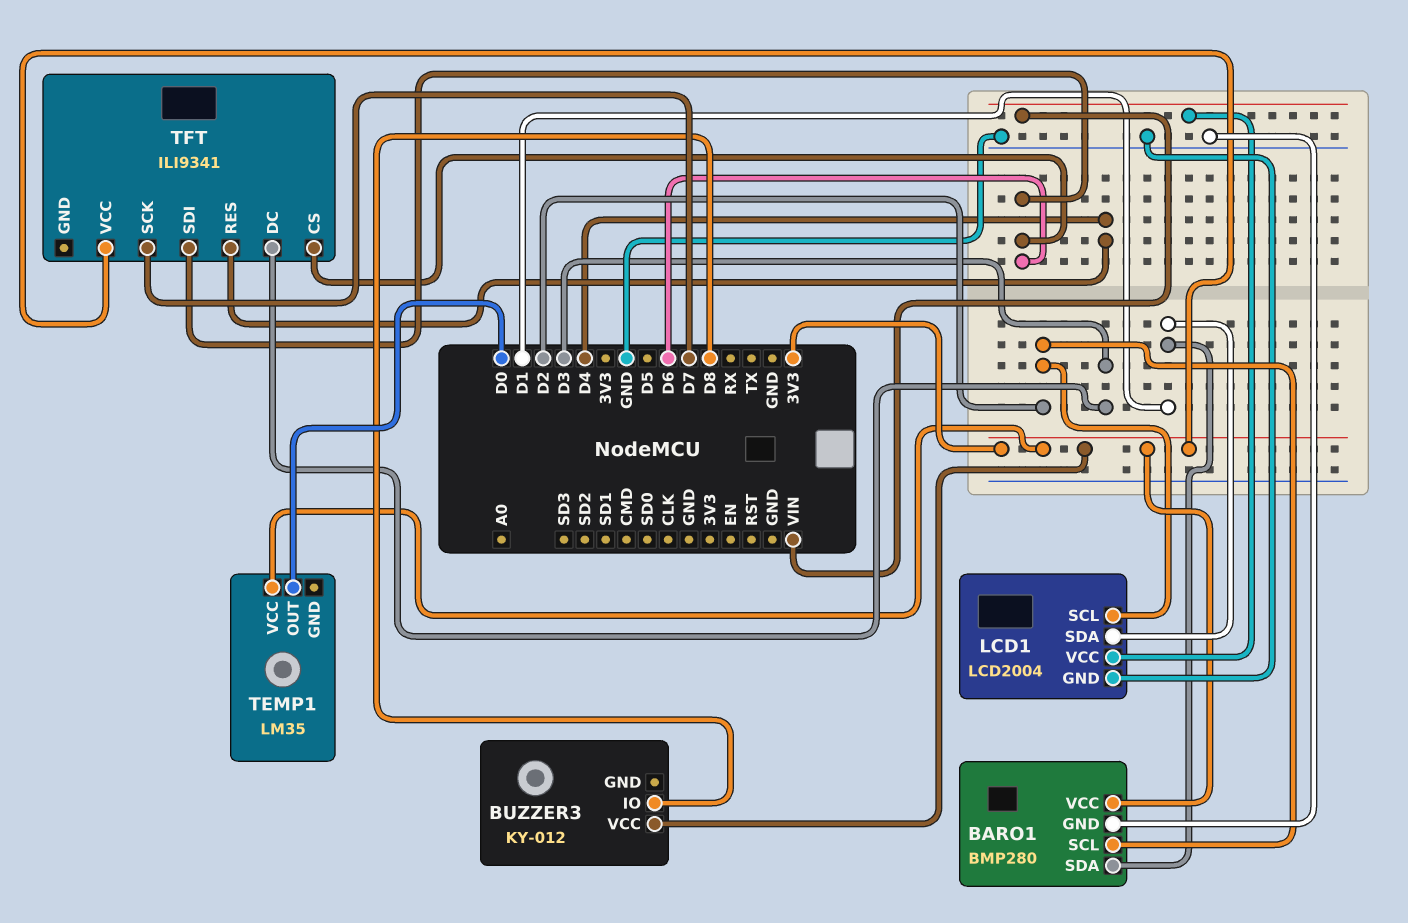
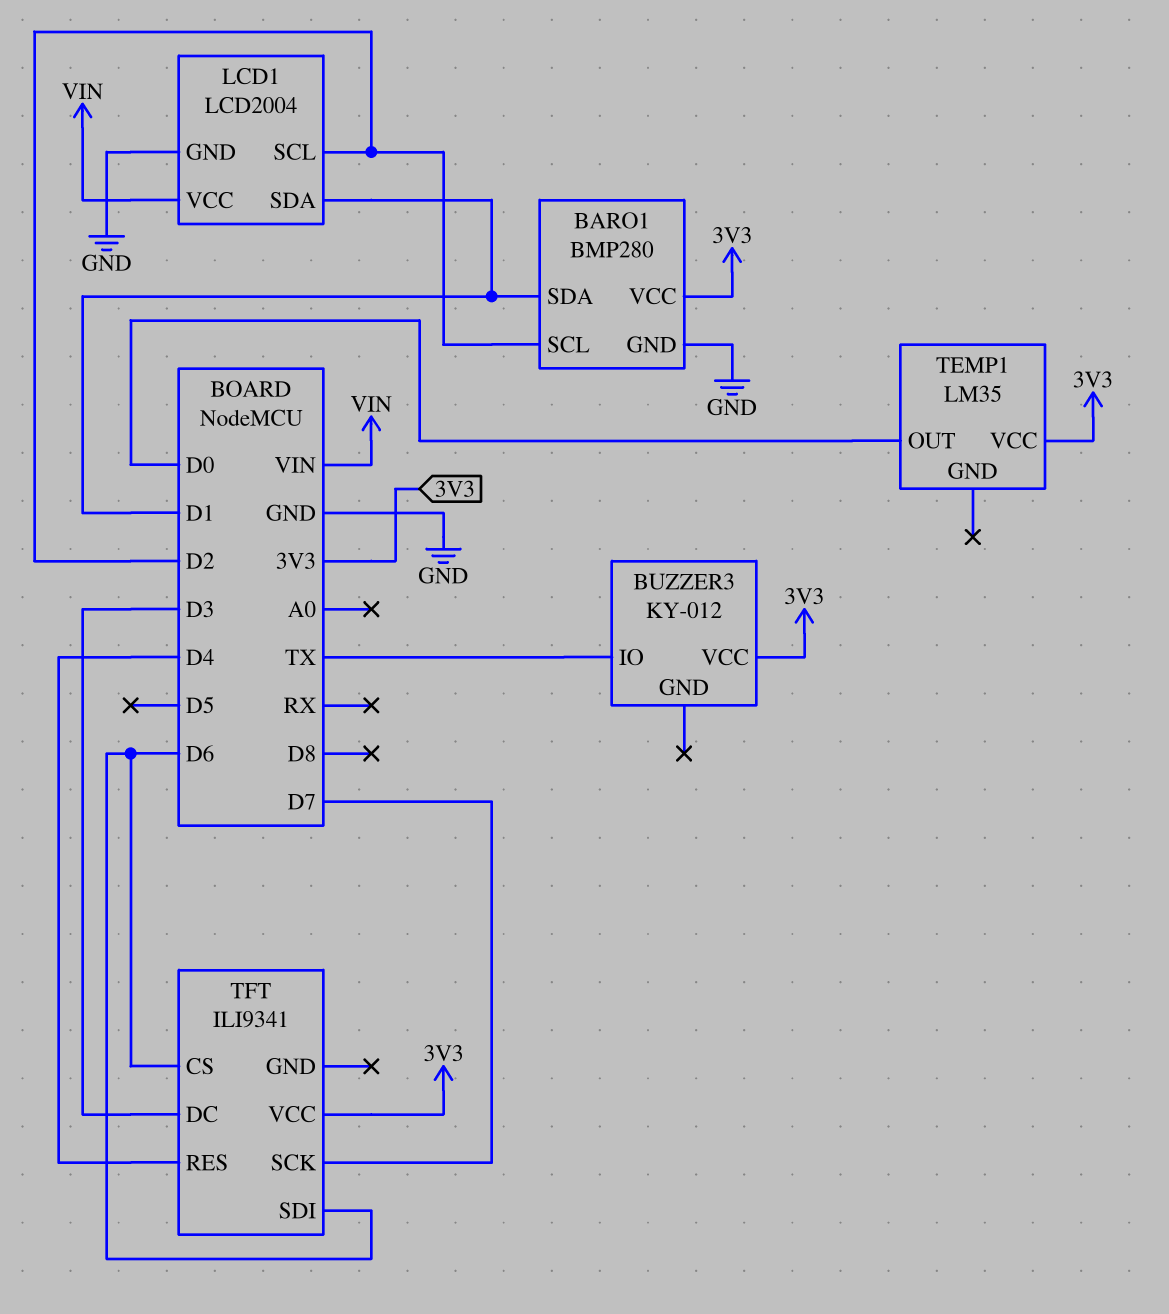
BUZZER3 pin IO: D8 -> TX

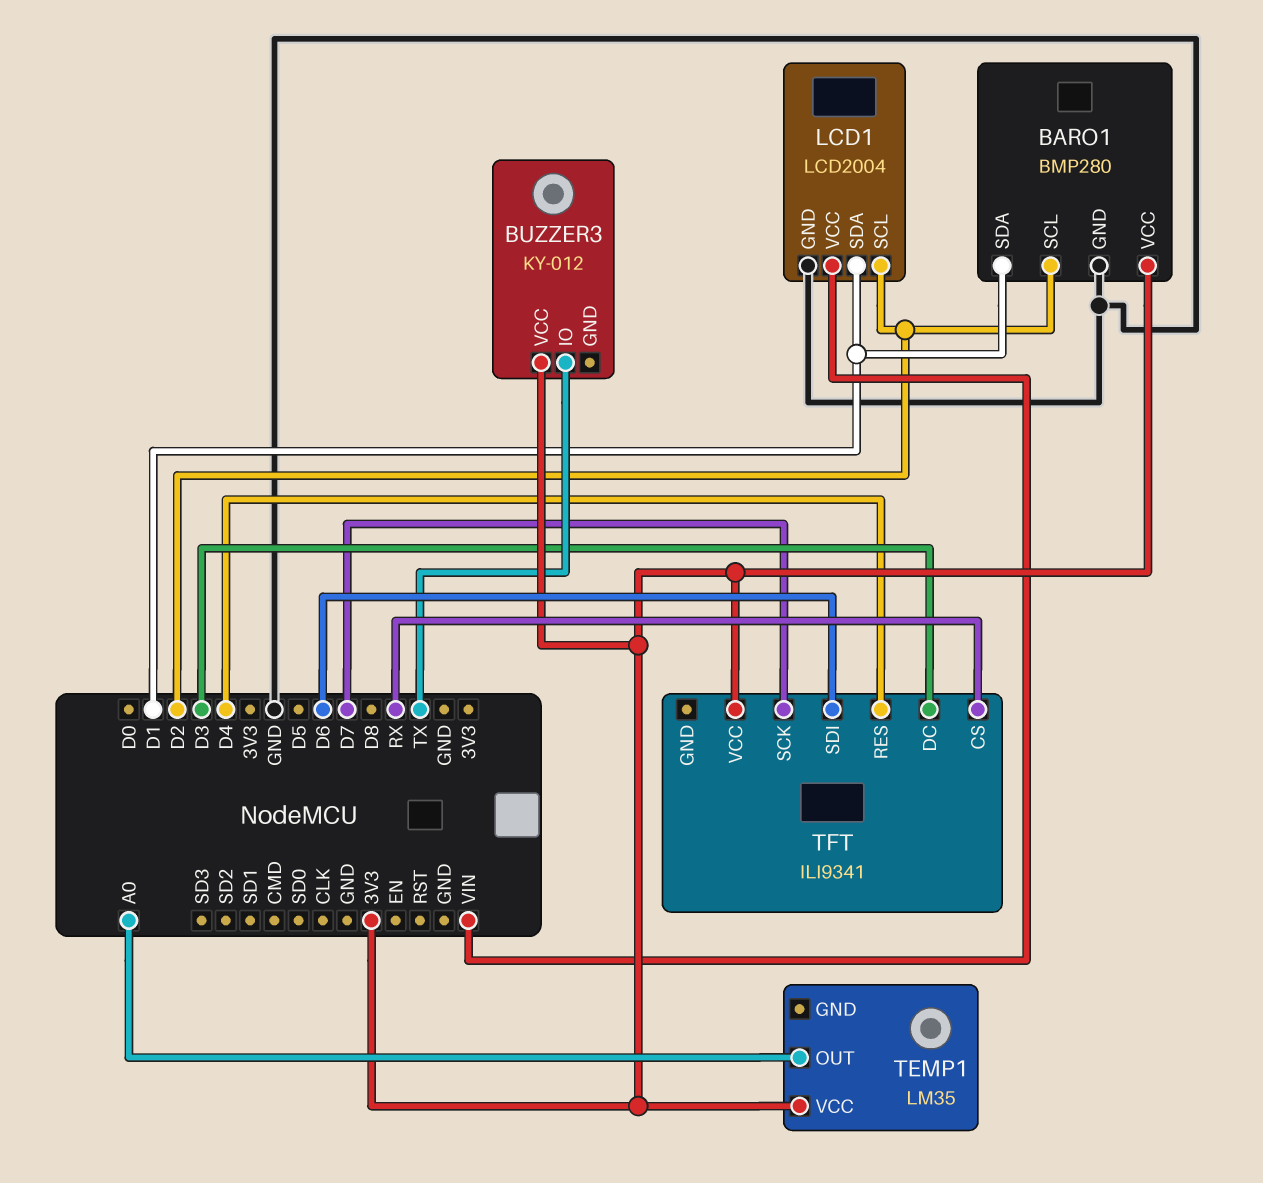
TEMP1 pin OUT: D0 -> A0
TFT pin CS: D6 -> RX

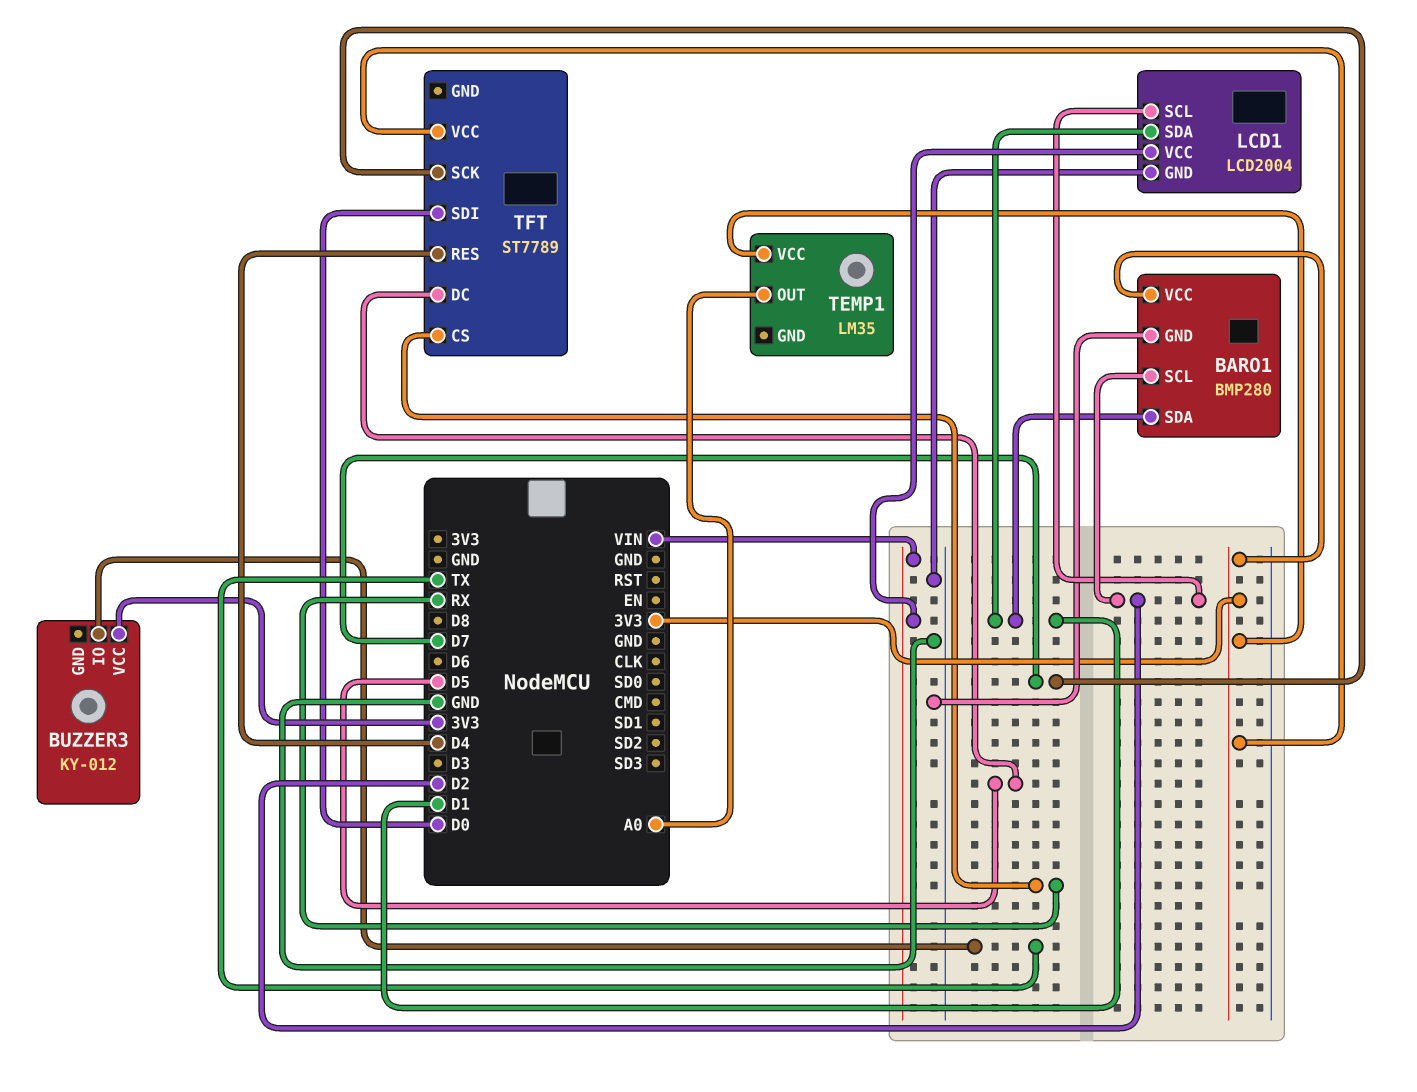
TFT: ILI9341 -> ST7789
TFT pin DC: D3 -> D5
TFT pin SDI: D6 -> D0

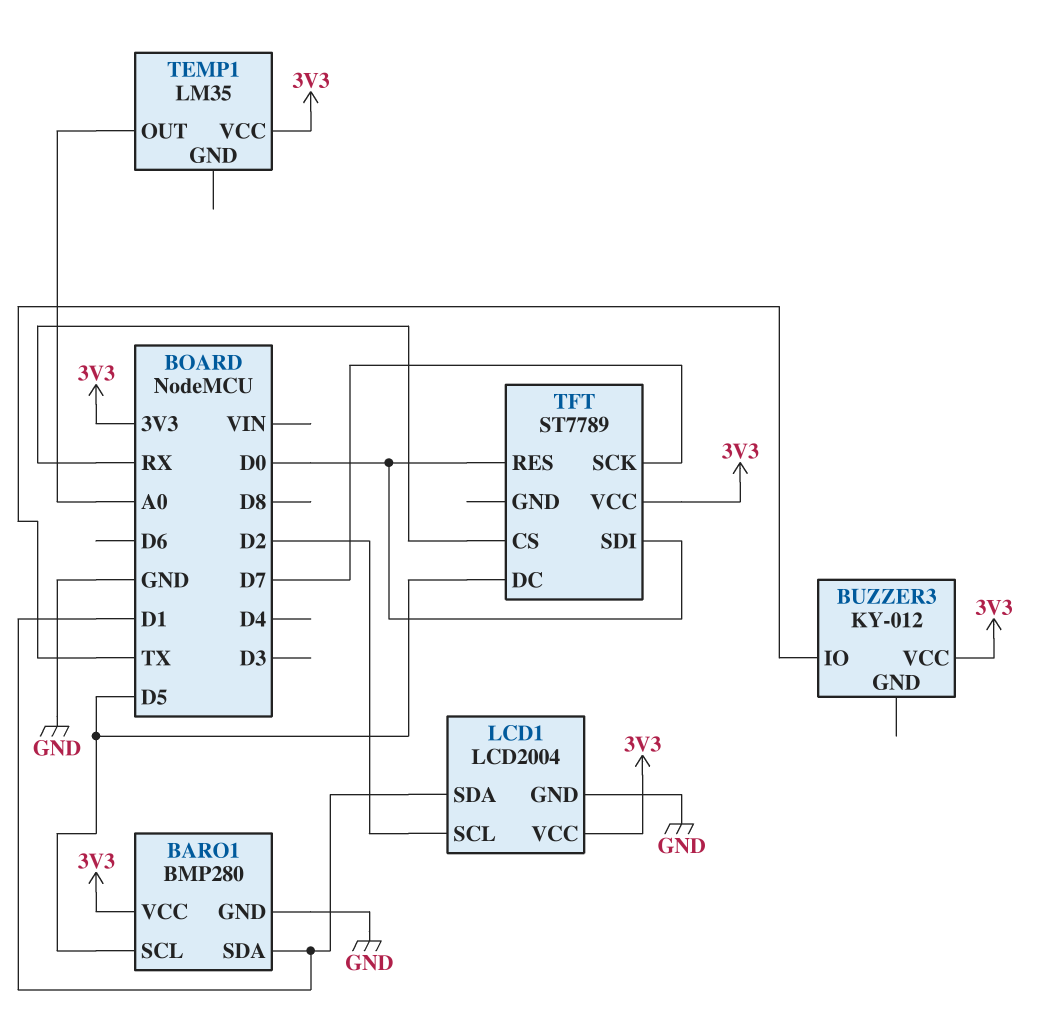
BARO1 pin SCL: D2 -> D5
LCD1 pin VCC: VIN -> 3V3
TFT pin RES: D4 -> D0

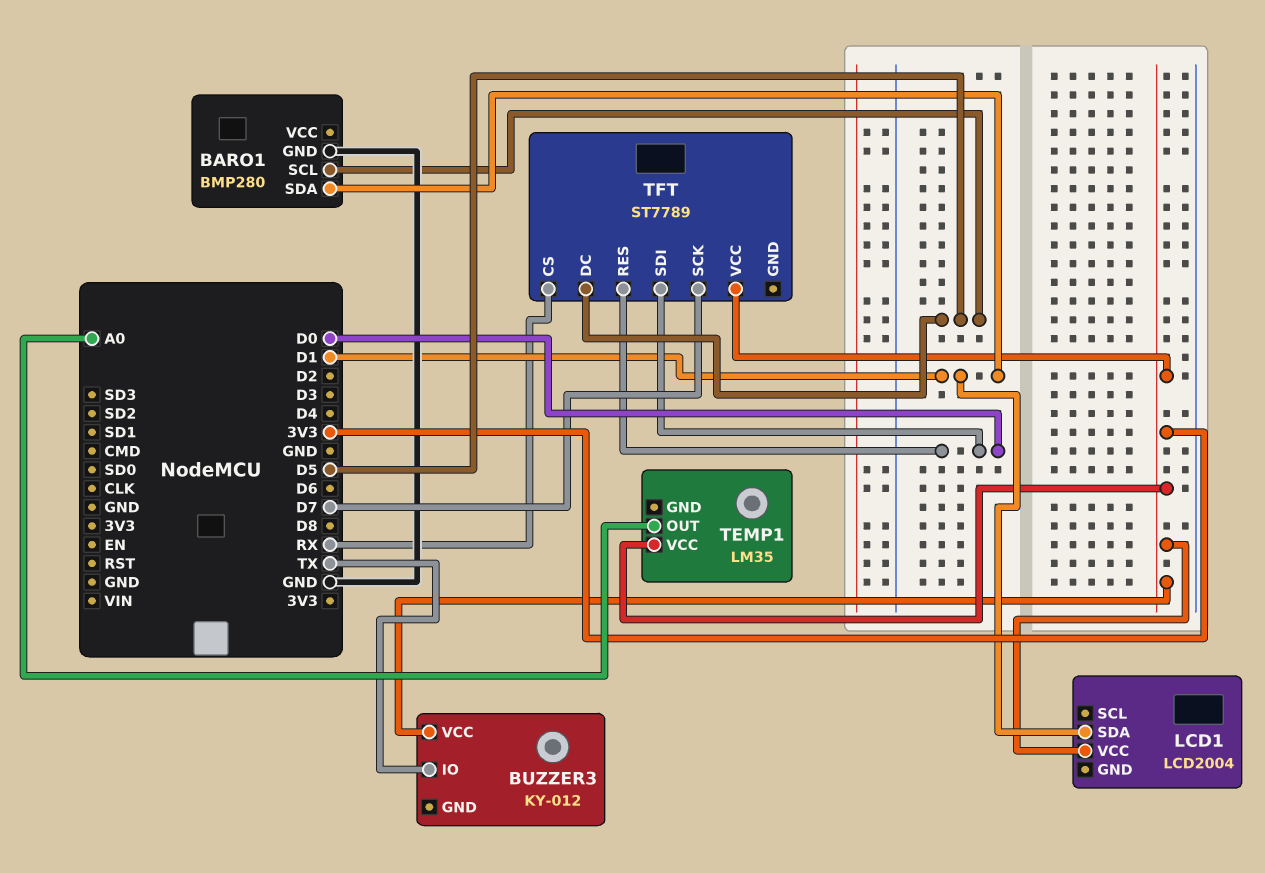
BARO1 pin VCC: 3V3 -> none
LCD1 pin GND: GND -> none
LCD1 pin SCL: D2 -> none

